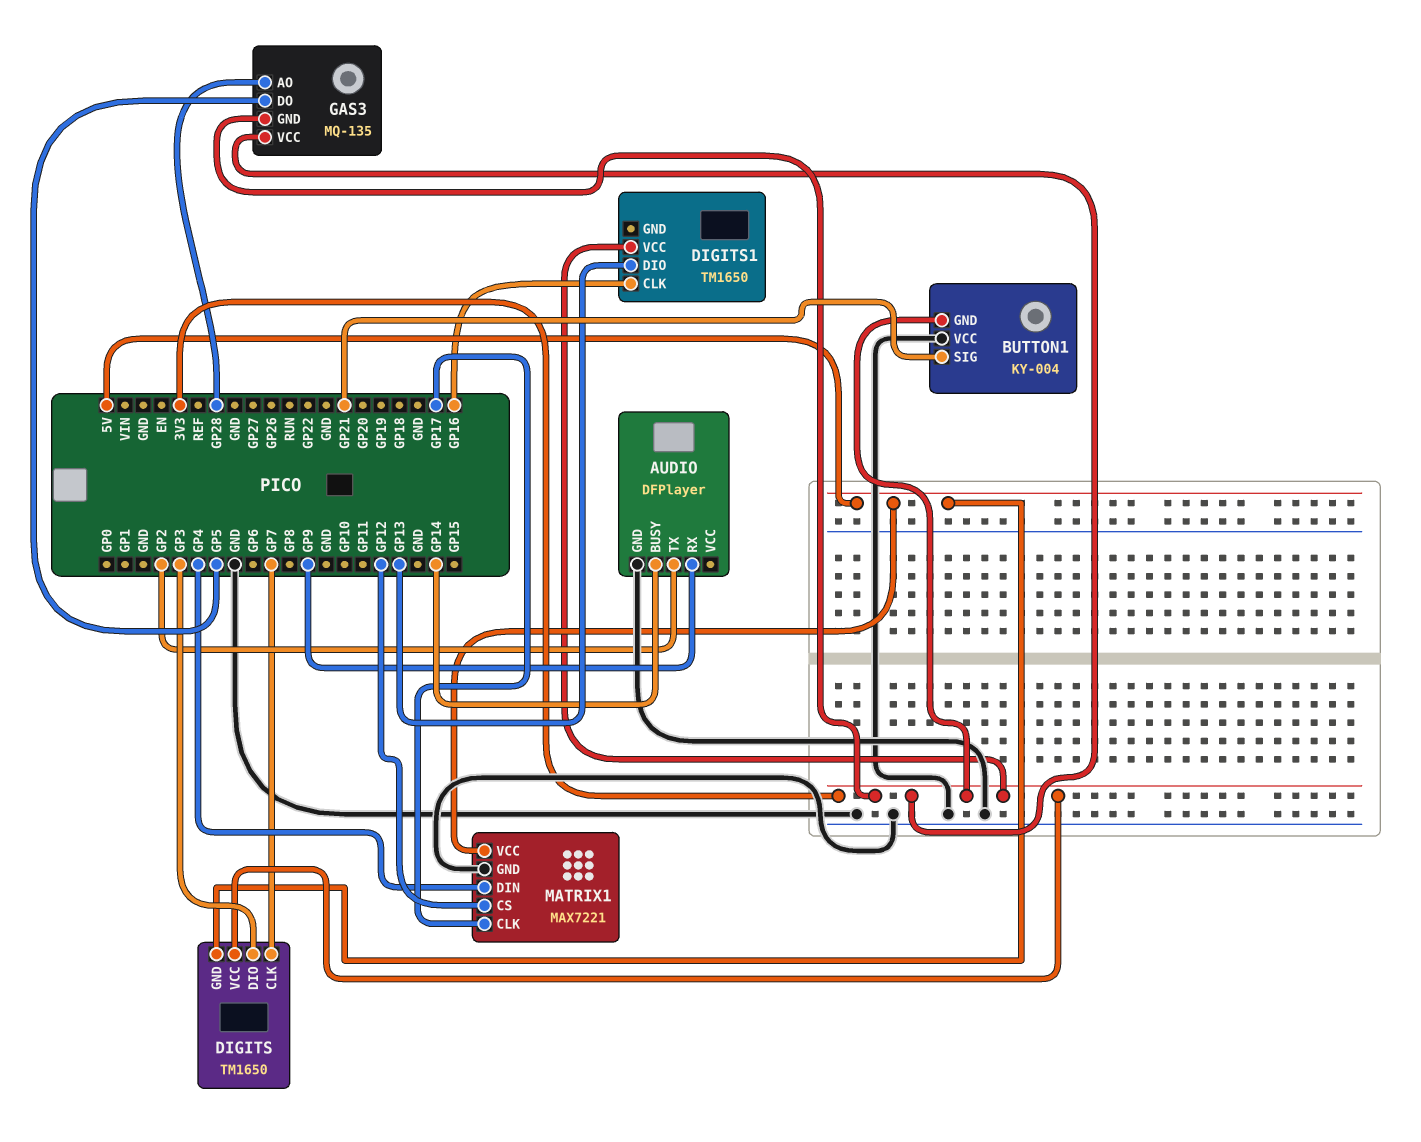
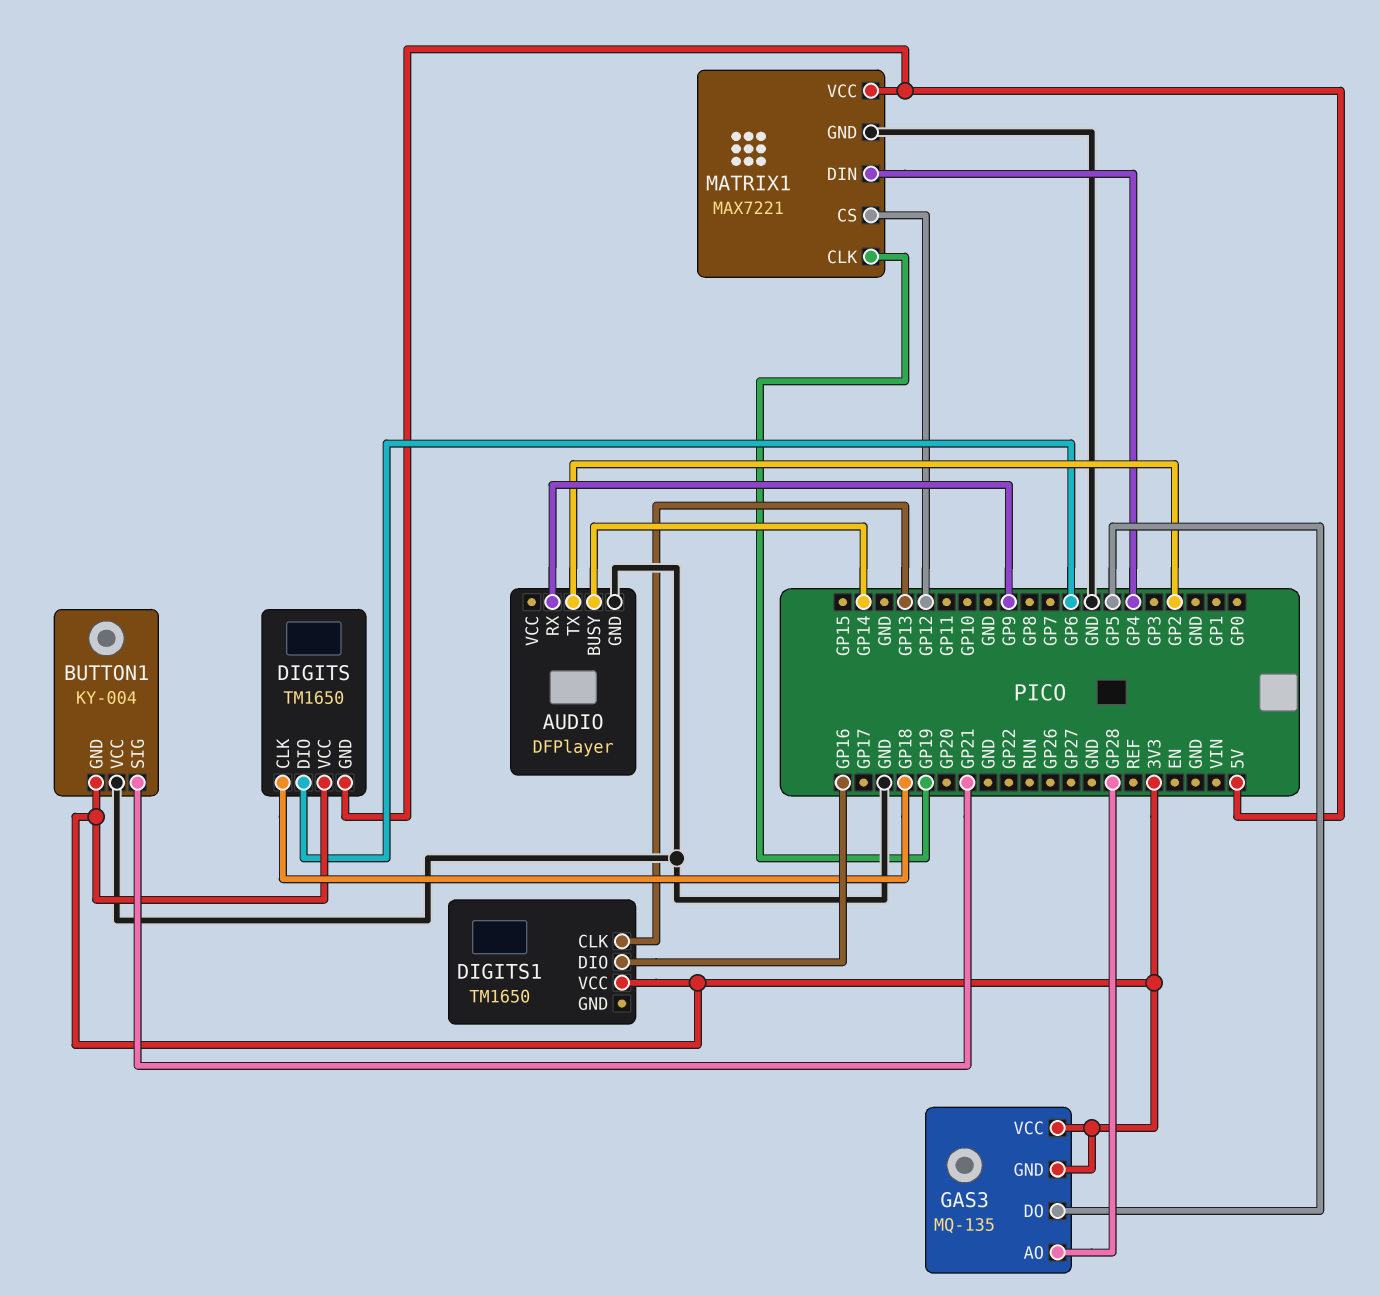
DIGITS pin CLK: GP7 -> GP18
DIGITS pin DIO: GP3 -> GP6
DIGITS1 pin CLK: GP16 -> GP13
DIGITS1 pin DIO: GP13 -> GP16
MATRIX1 pin CLK: GP17 -> GP19

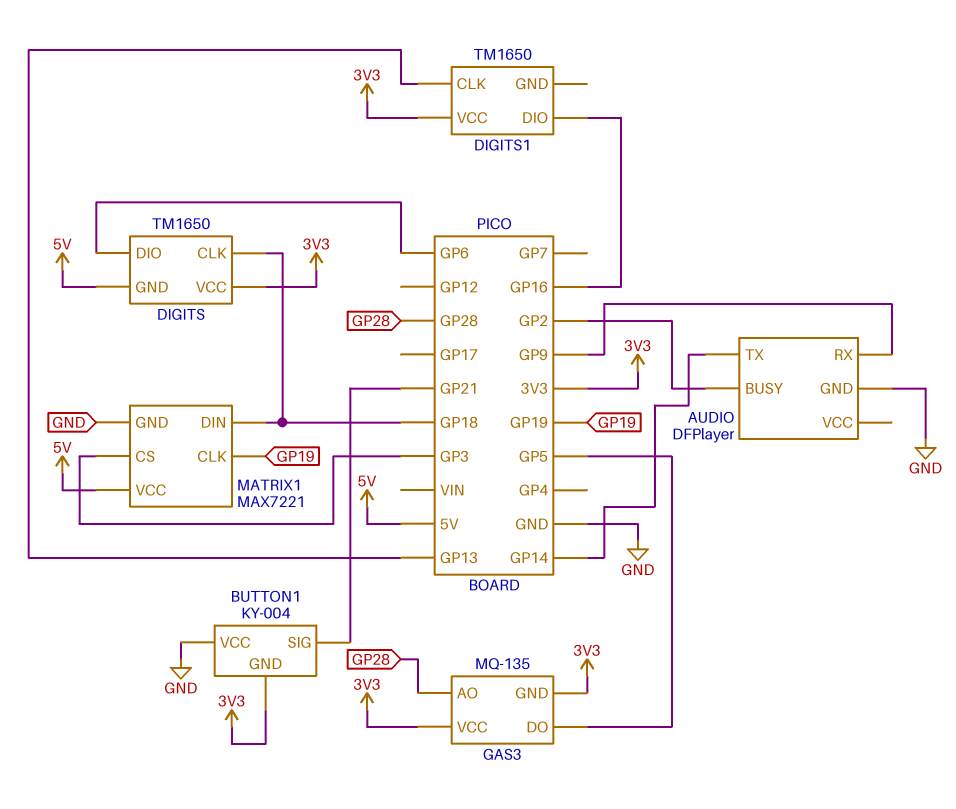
AUDIO pin BUSY: GP14 -> GP2
AUDIO pin TX: GP2 -> GP14
MATRIX1 pin CS: GP12 -> GP3
MATRIX1 pin DIN: GP4 -> GP18

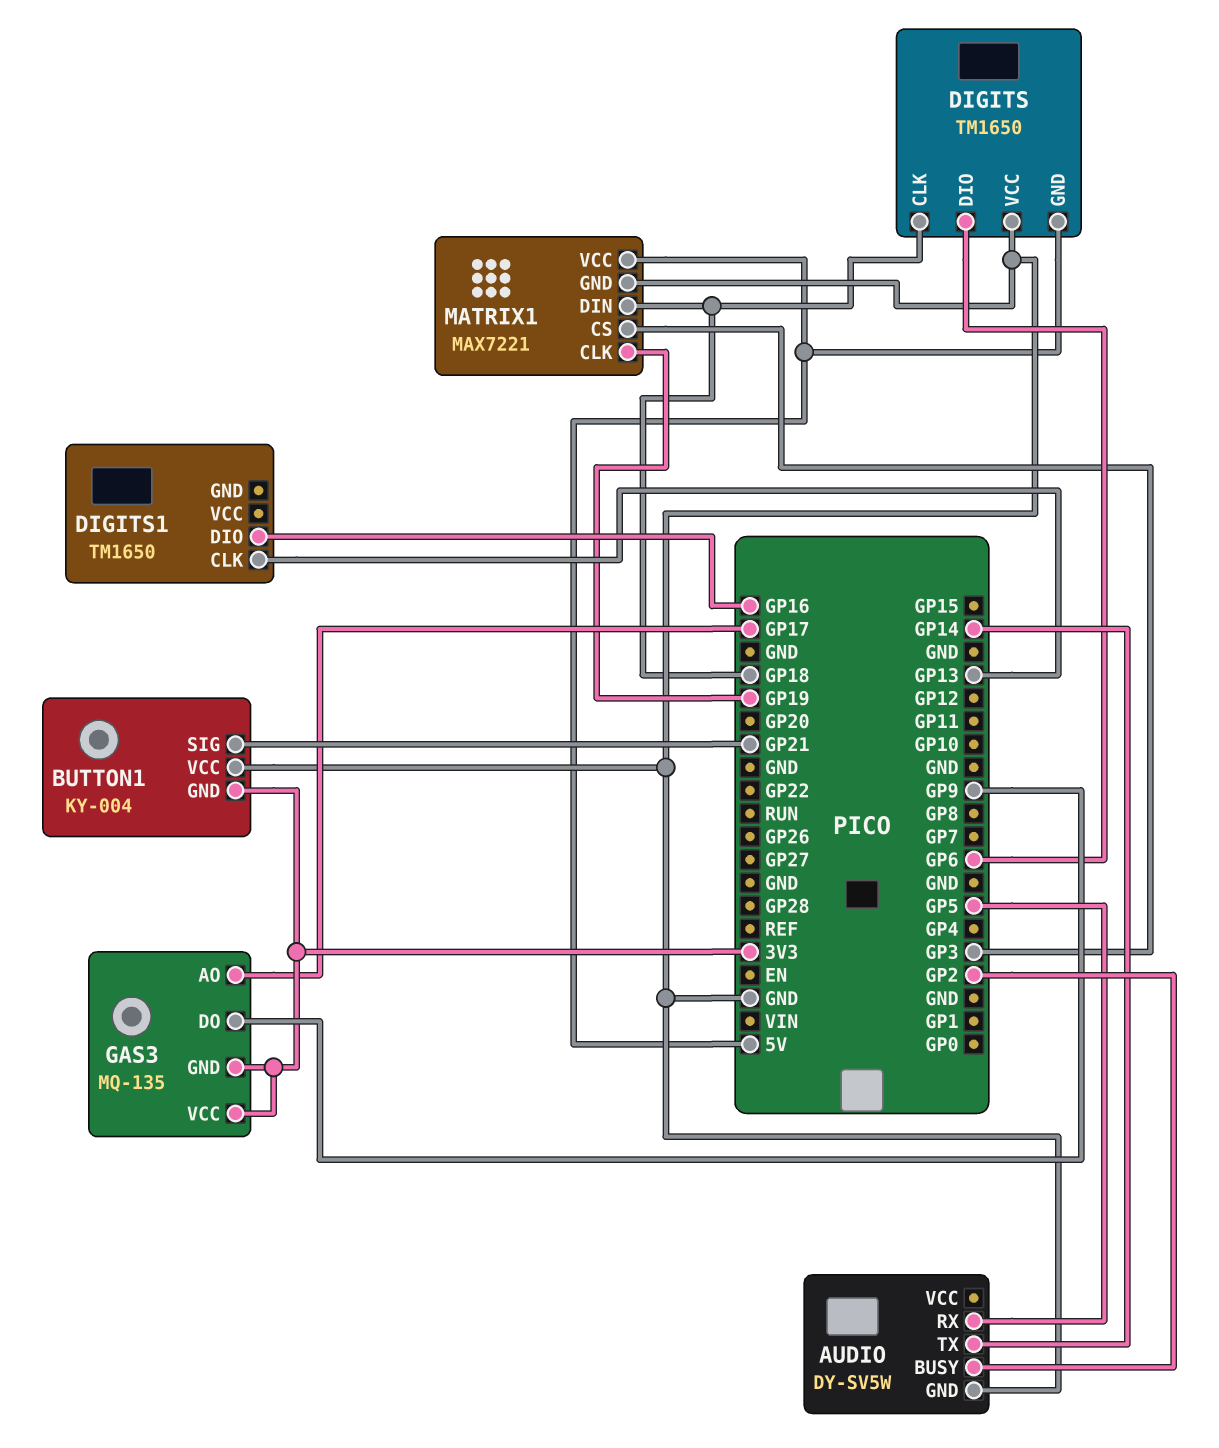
AUDIO: DFPlayer -> DY-SV5W
AUDIO pin RX: GP9 -> GP5
DIGITS pin VCC: 3V3 -> GND
DIGITS1 pin VCC: 3V3 -> none
GAS3 pin AO: GP28 -> GP17
GAS3 pin DO: GP5 -> GP9

